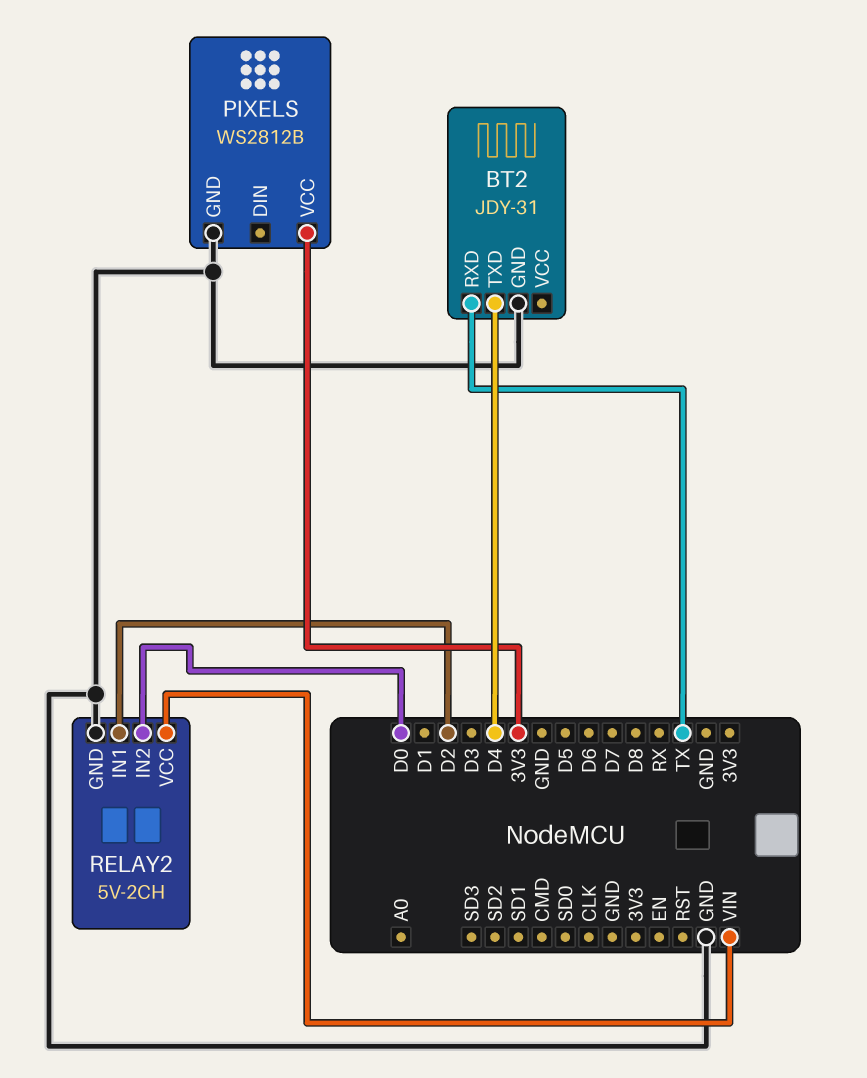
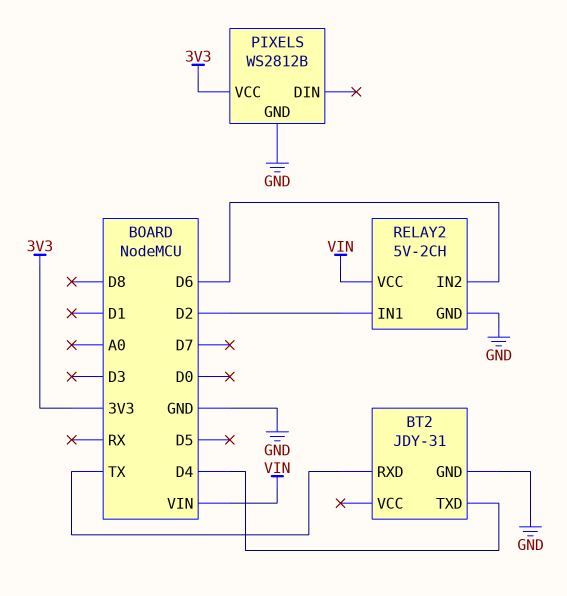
RELAY2 pin IN2: D0 -> D6

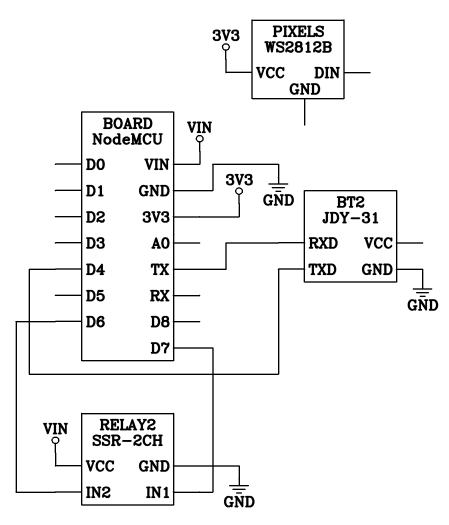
PIXELS pin GND: GND -> none
RELAY2: 5V-2CH -> SSR-2CH
RELAY2 pin IN1: D2 -> D7

